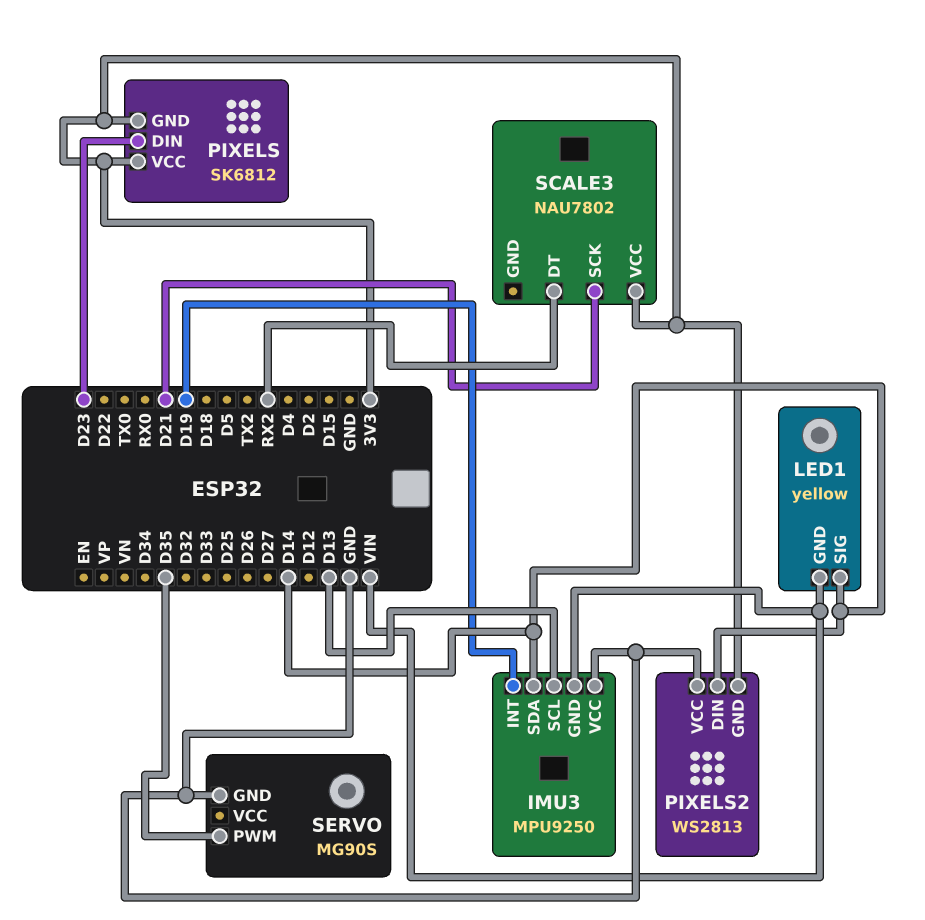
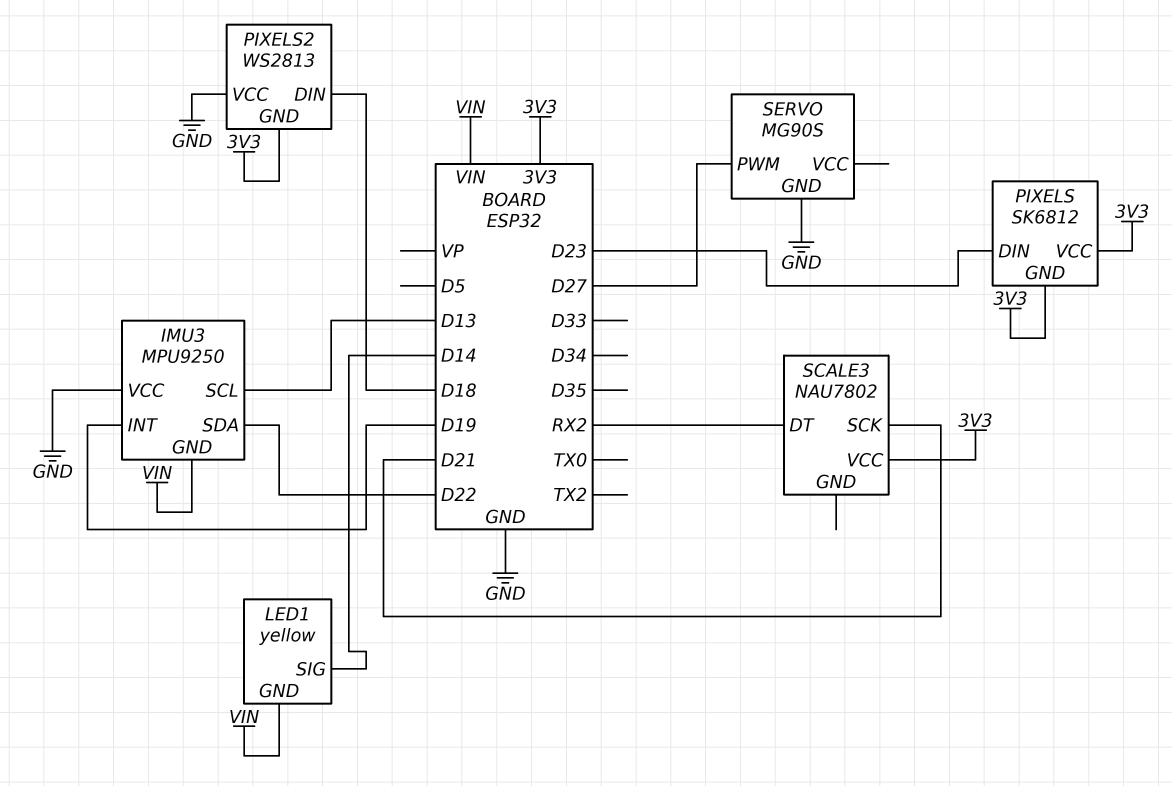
IMU3 pin SDA: D14 -> D22
PIXELS2 pin DIN: D14 -> D18
SERVO pin PWM: D35 -> D27

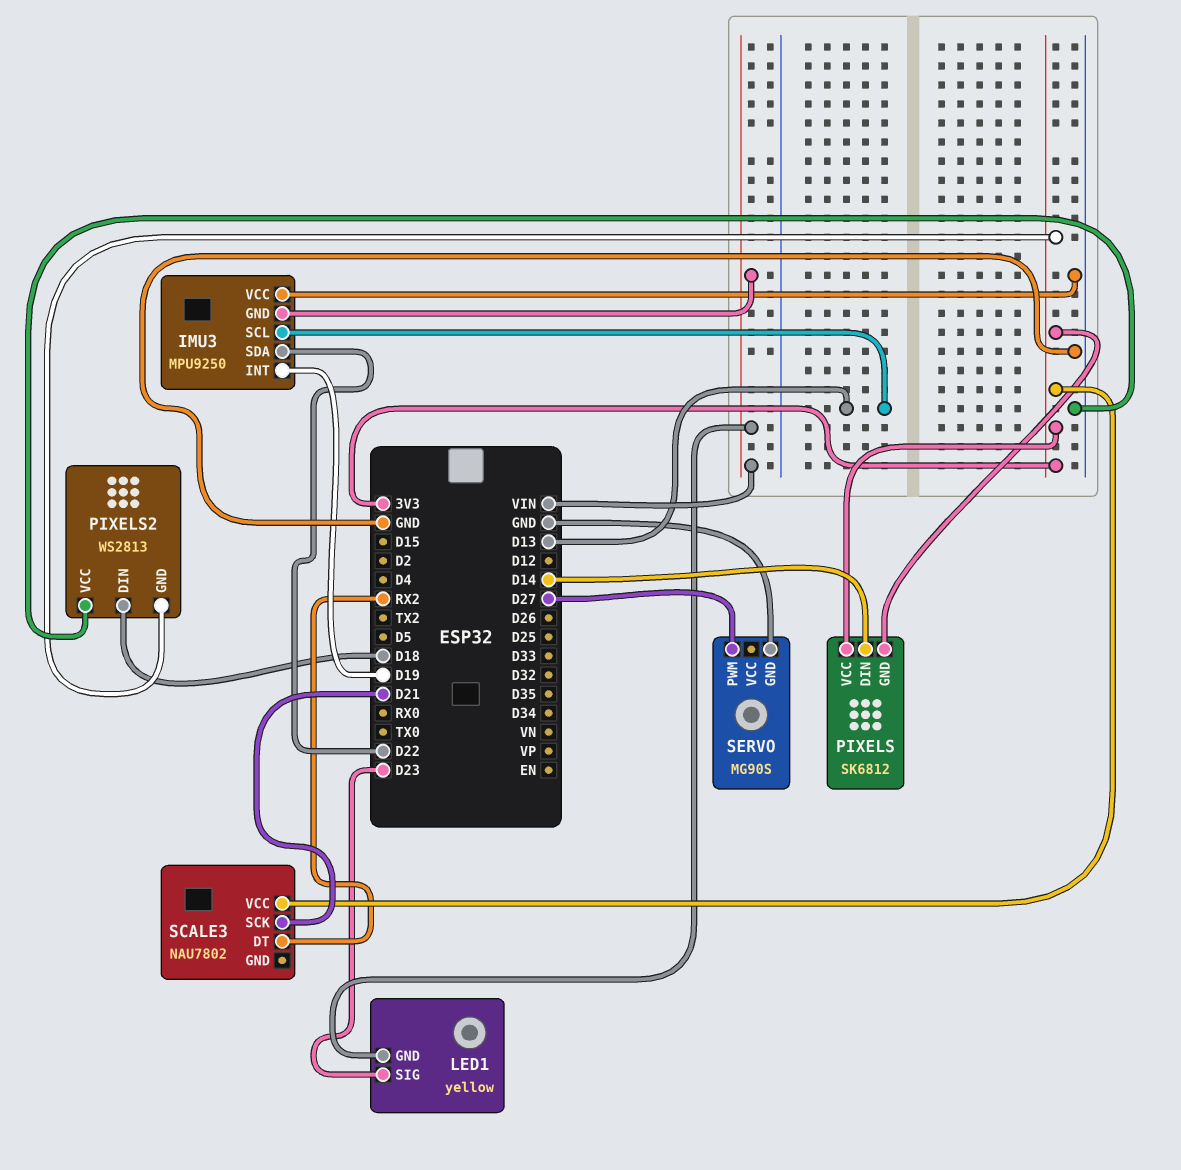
LED1 pin SIG: D14 -> D23
PIXELS pin DIN: D23 -> D14

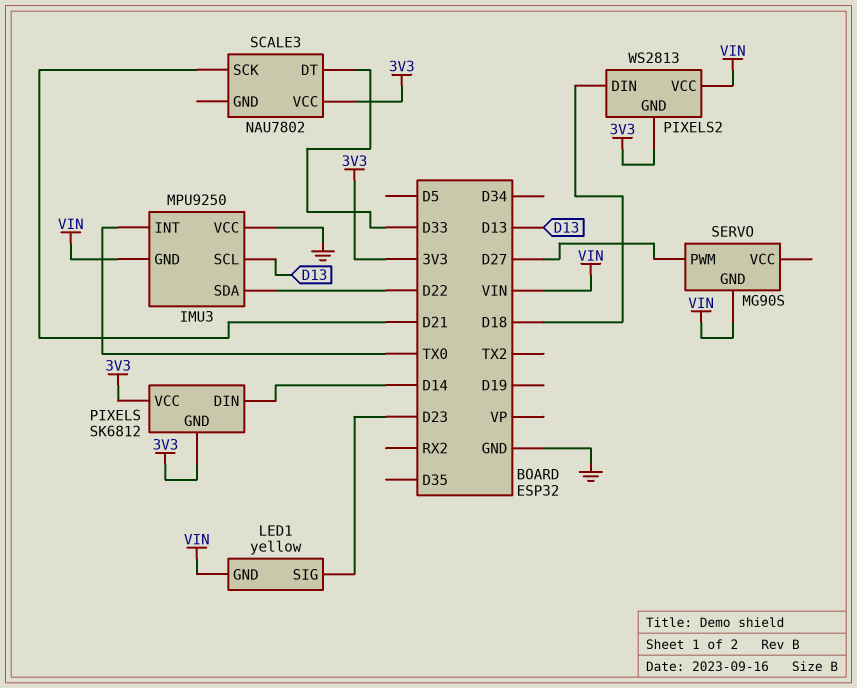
IMU3 pin INT: D19 -> TX0
PIXELS2 pin VCC: GND -> VIN
SCALE3 pin DT: RX2 -> D33
SERVO pin GND: GND -> VIN

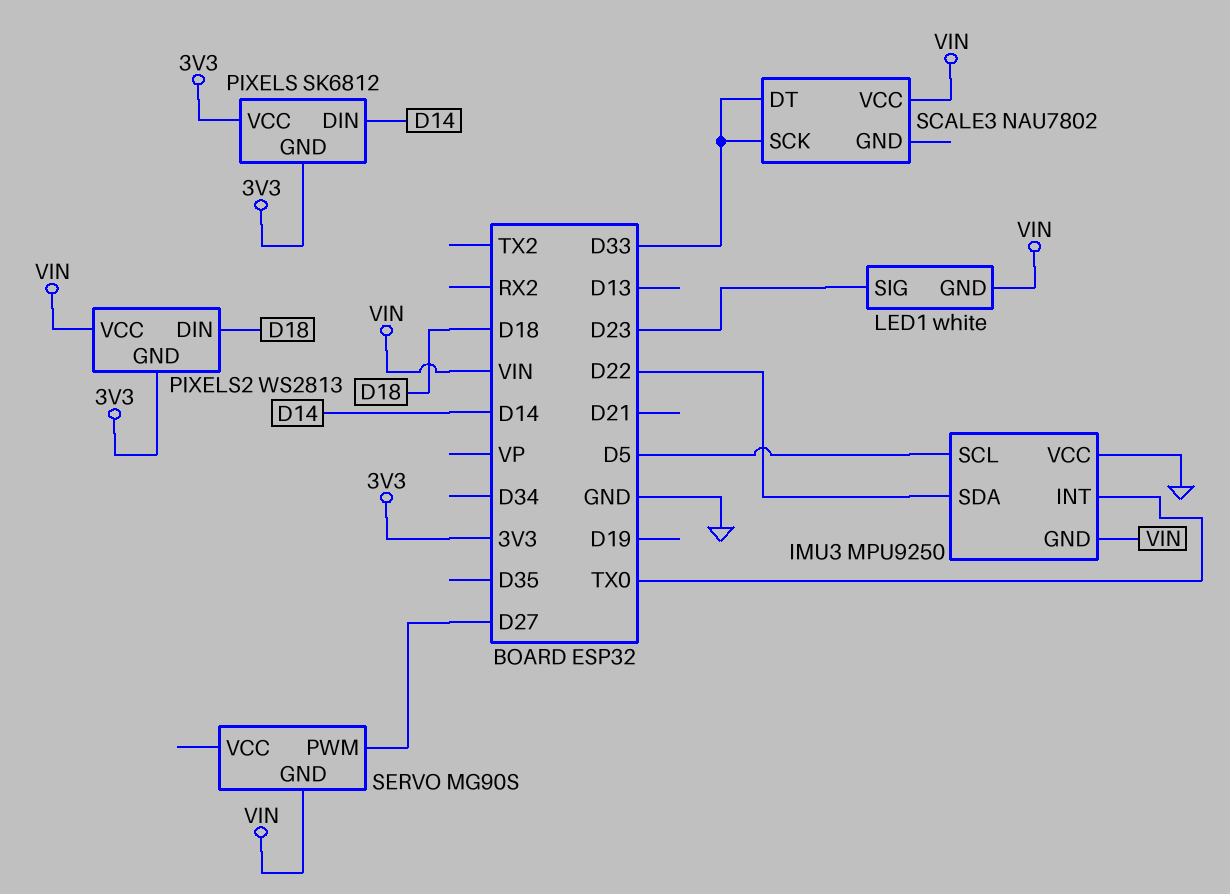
IMU3 pin SCL: D13 -> D5
LED1: yellow -> white
SCALE3 pin SCK: D21 -> D33
SCALE3 pin VCC: 3V3 -> VIN

